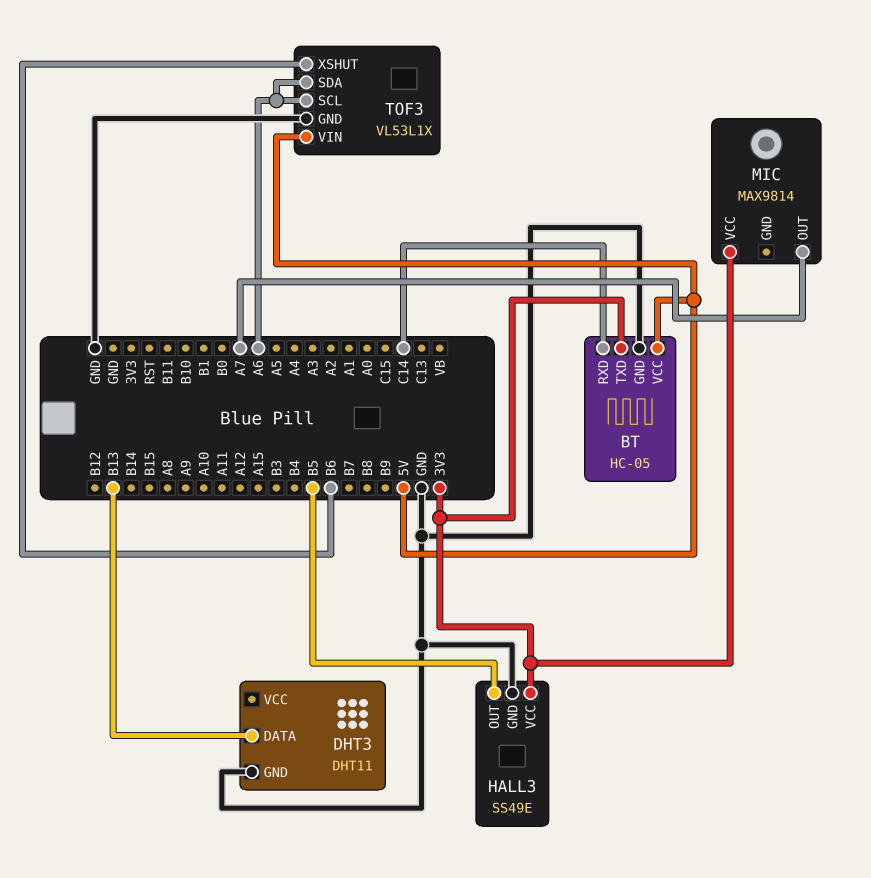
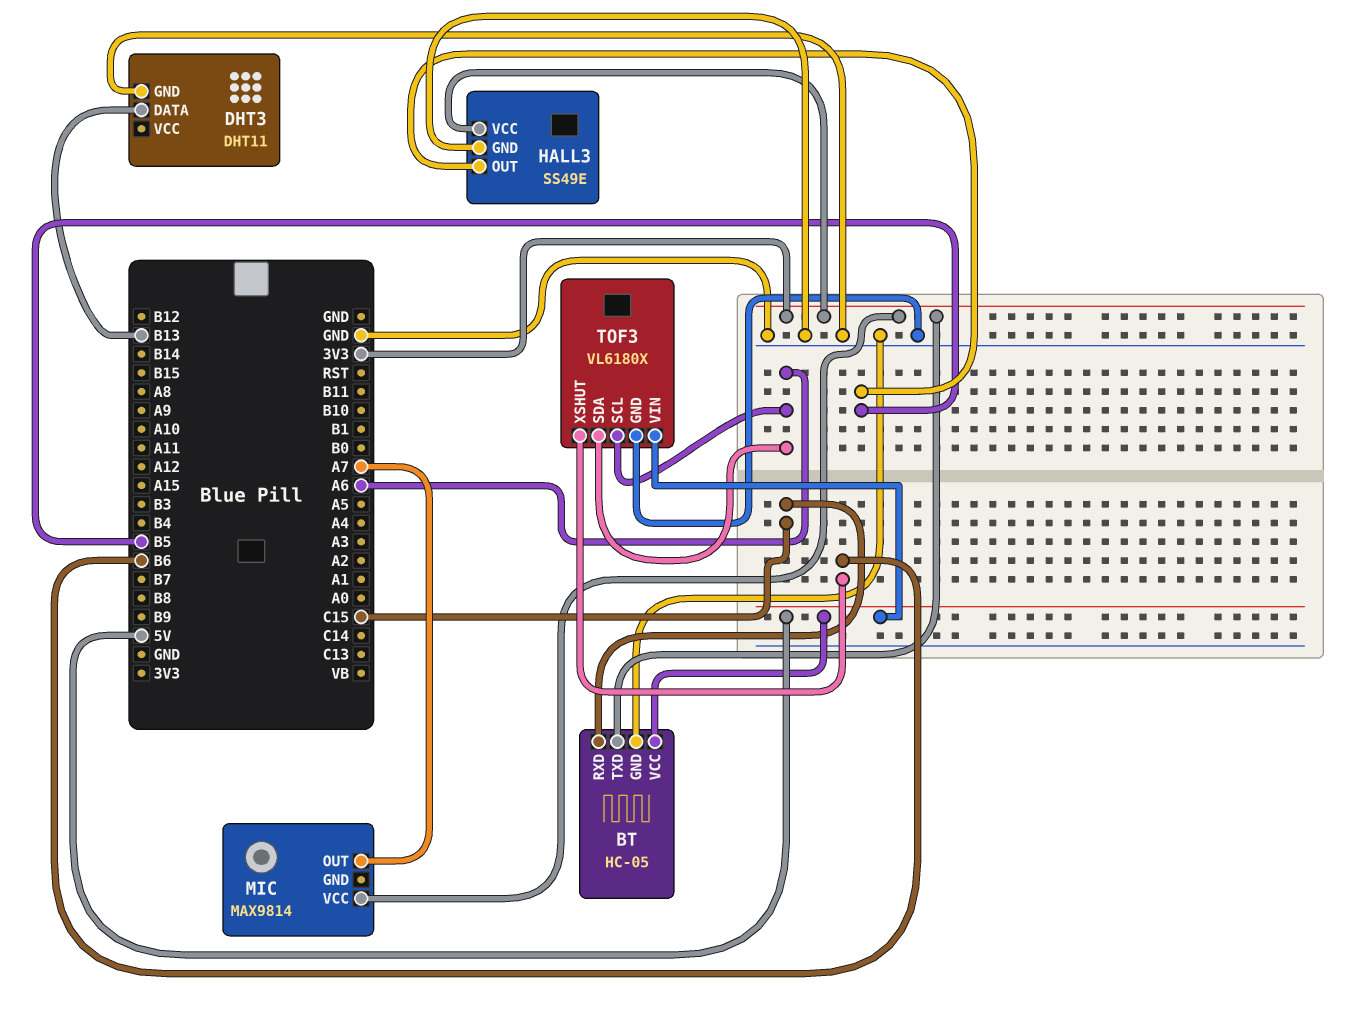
BT pin RXD: C14 -> C15
TOF3: VL53L1X -> VL6180X

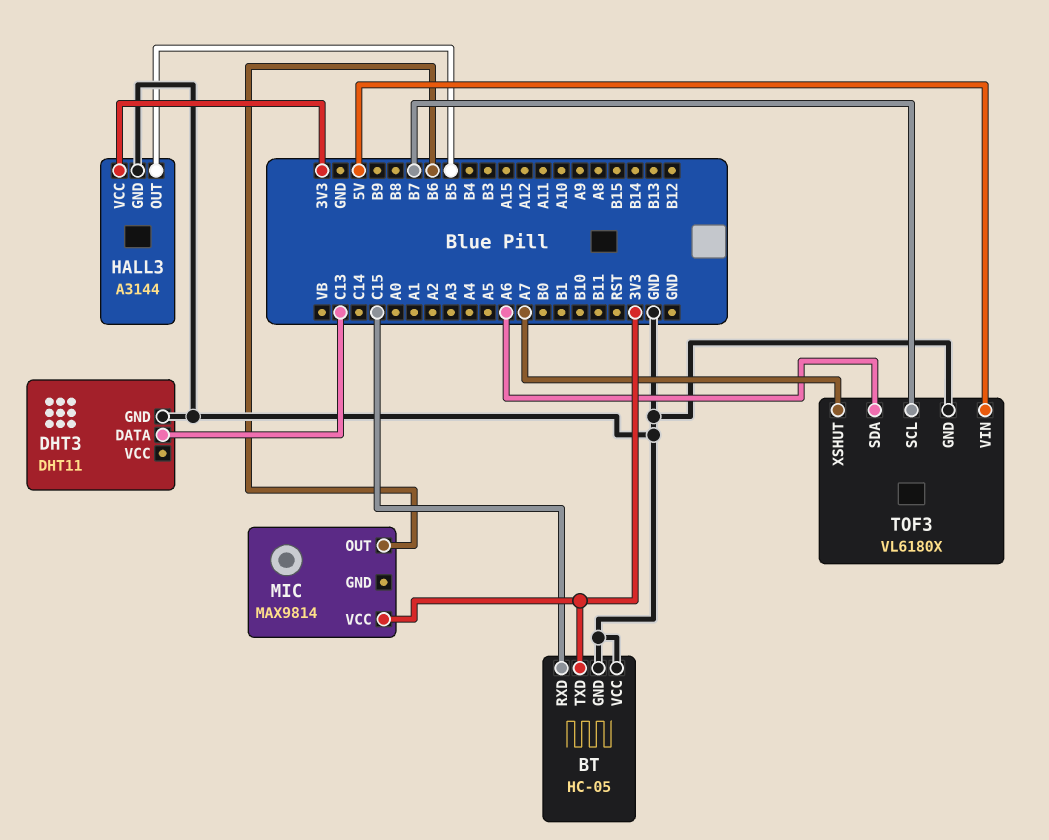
BT pin VCC: 5V -> GND
DHT3 pin DATA: B13 -> C13
HALL3: SS49E -> A3144
MIC pin OUT: A7 -> B6
TOF3 pin SCL: A6 -> B7
TOF3 pin XSHUT: B6 -> A7

